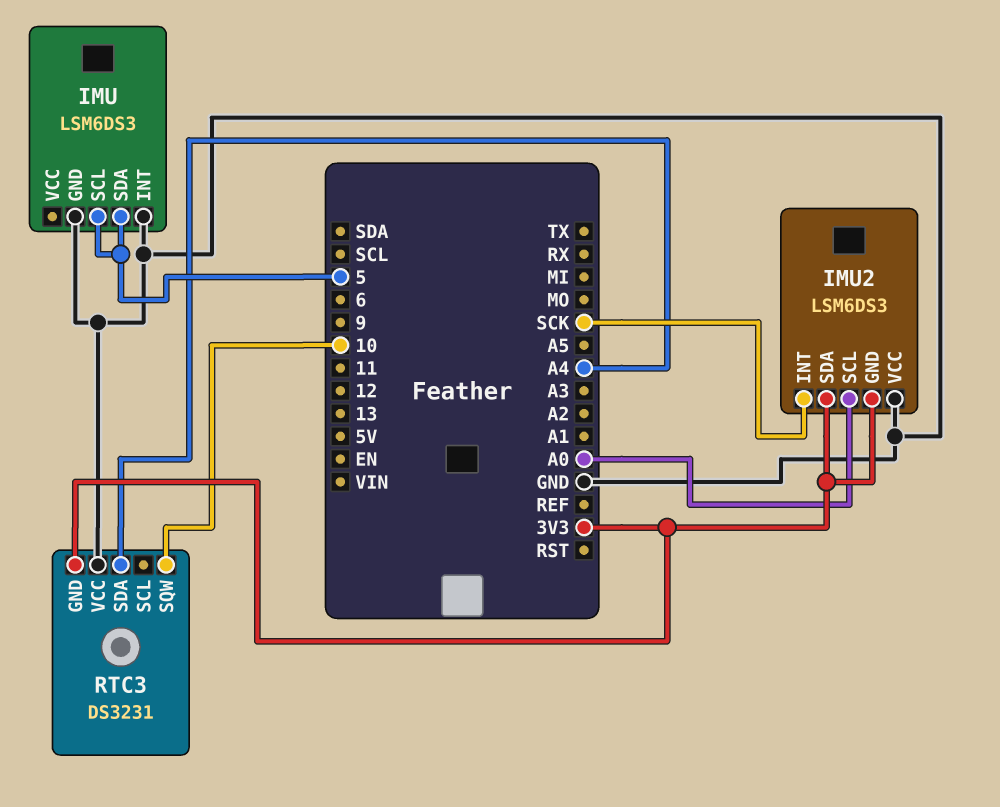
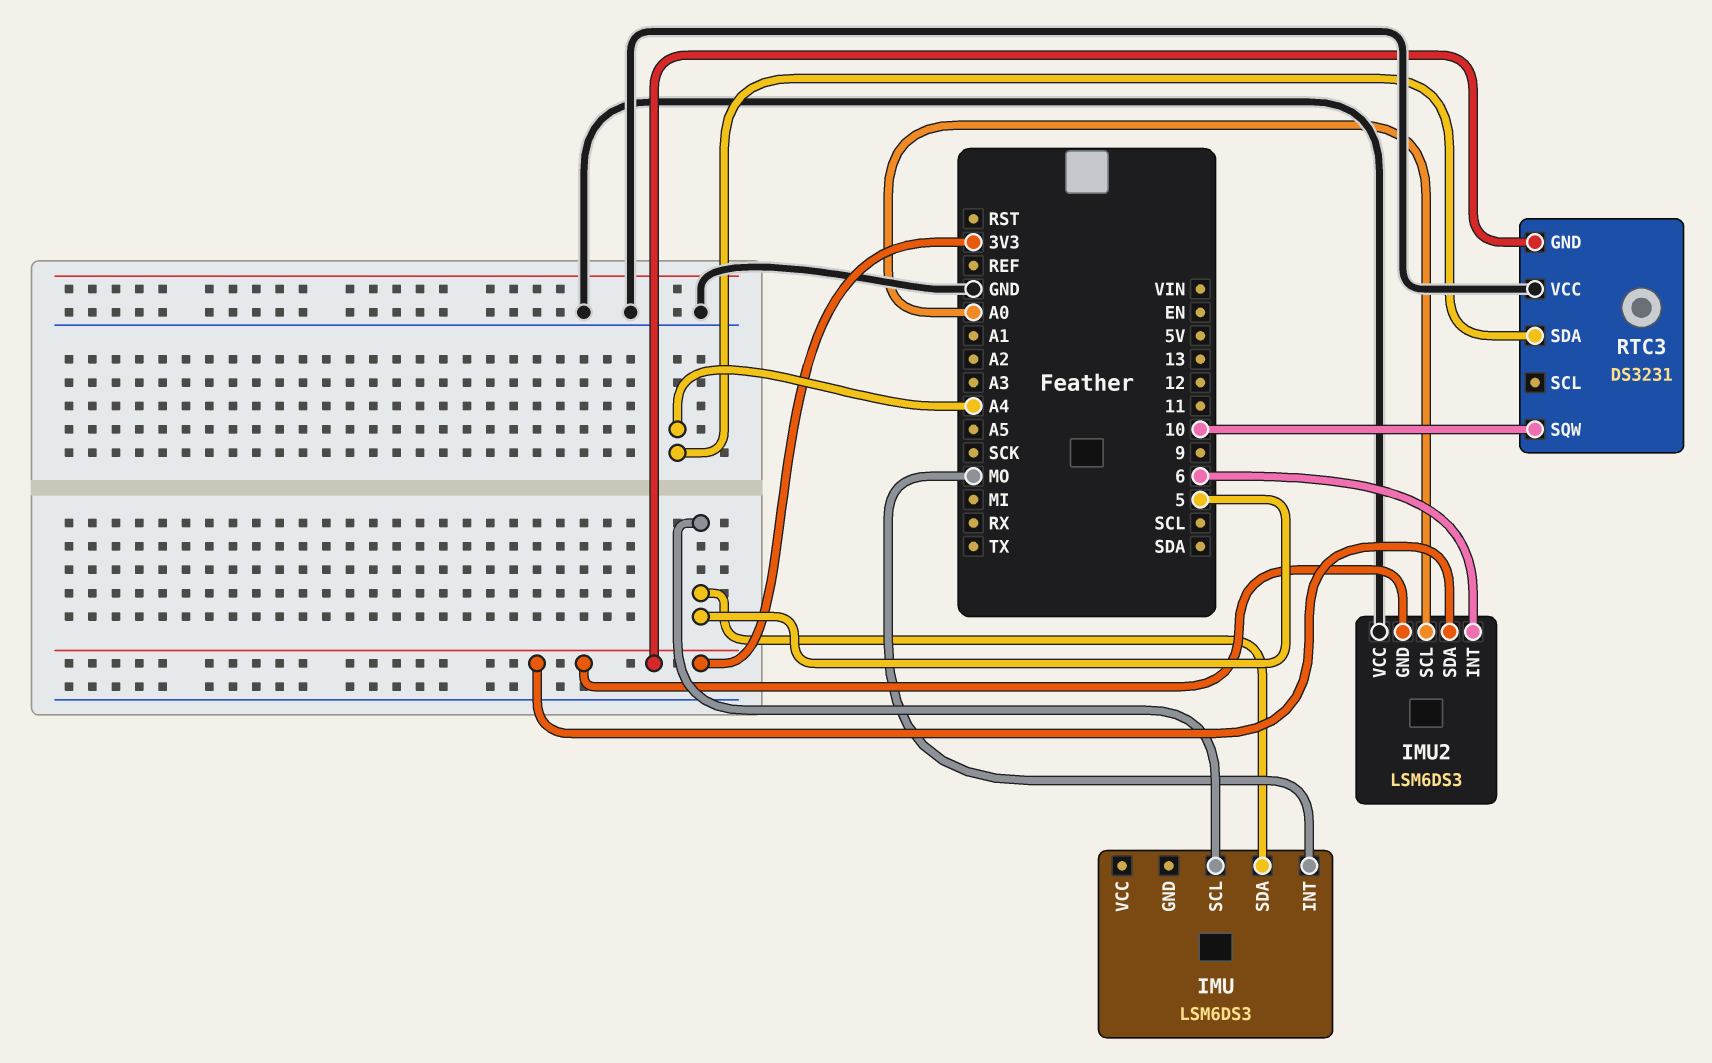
IMU pin GND: GND -> none
IMU pin INT: GND -> MO
IMU2 pin INT: SCK -> 6

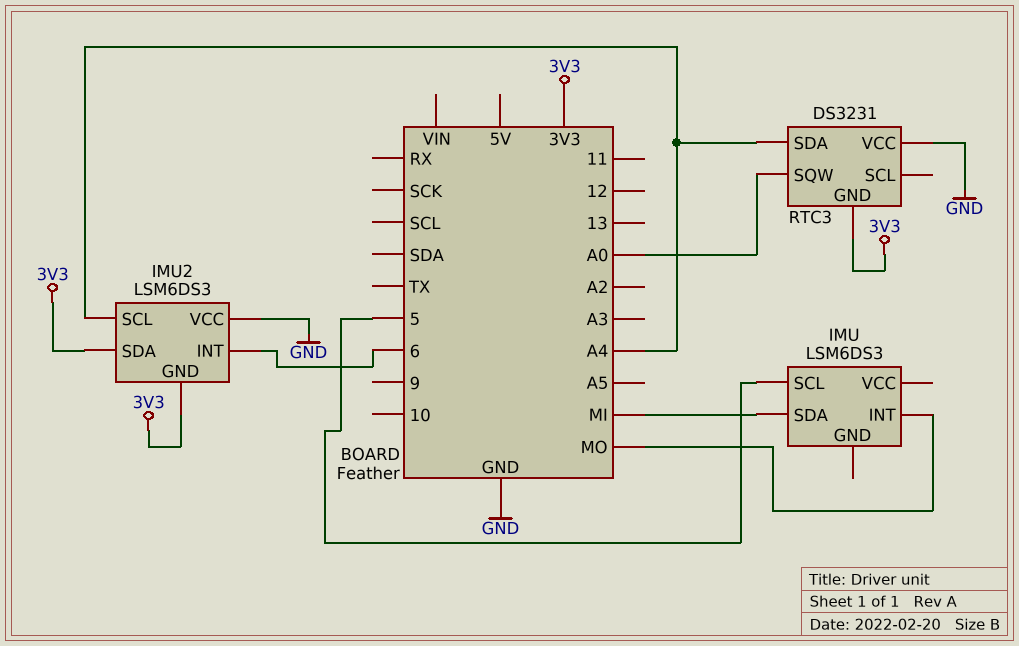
IMU pin SDA: 5 -> MI
IMU2 pin SCL: A0 -> A4
RTC3 pin SQW: 10 -> A0

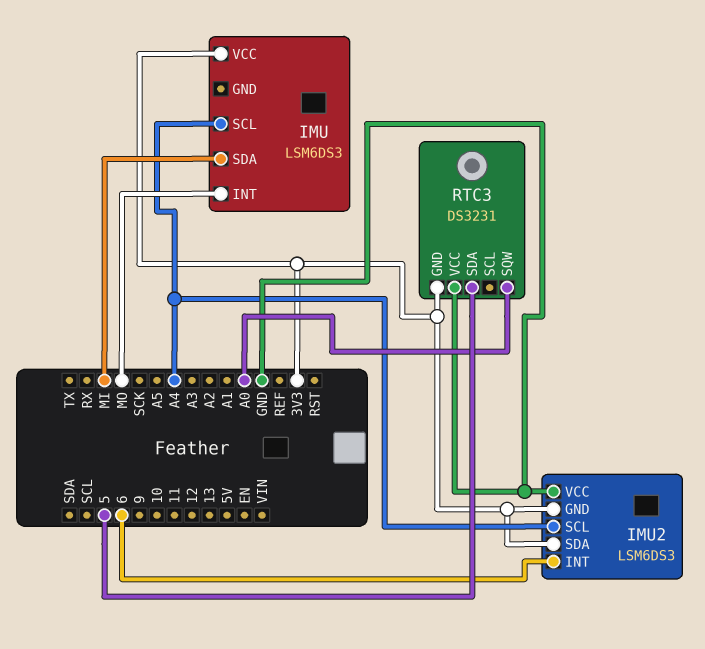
IMU pin SCL: 5 -> A4
IMU pin VCC: none -> 3V3
RTC3 pin SDA: A4 -> 5

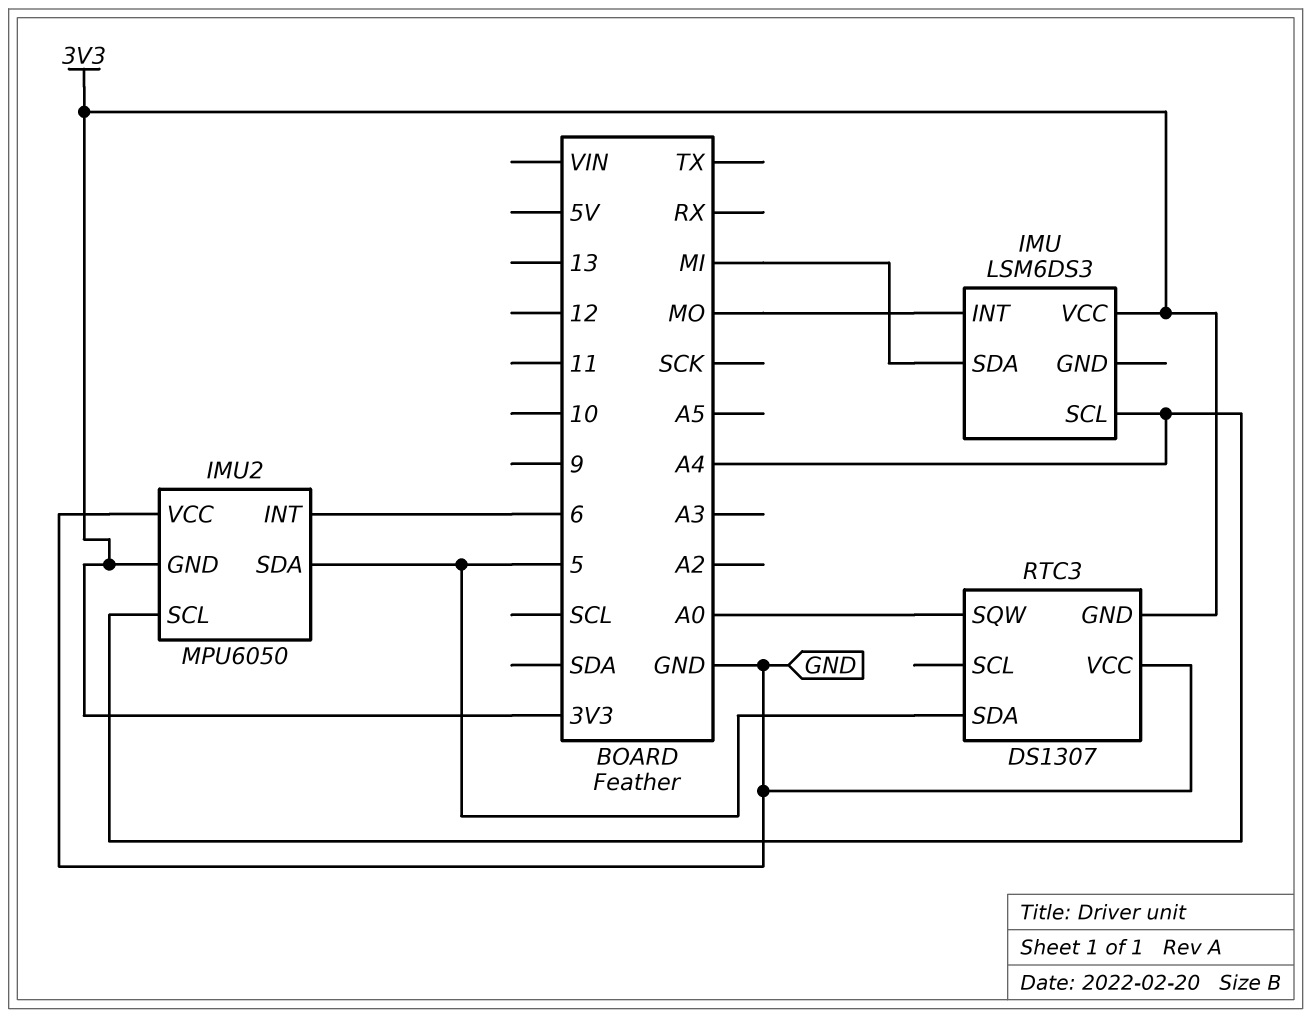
IMU2: LSM6DS3 -> MPU6050
IMU2 pin SDA: 3V3 -> 5
RTC3: DS3231 -> DS1307

